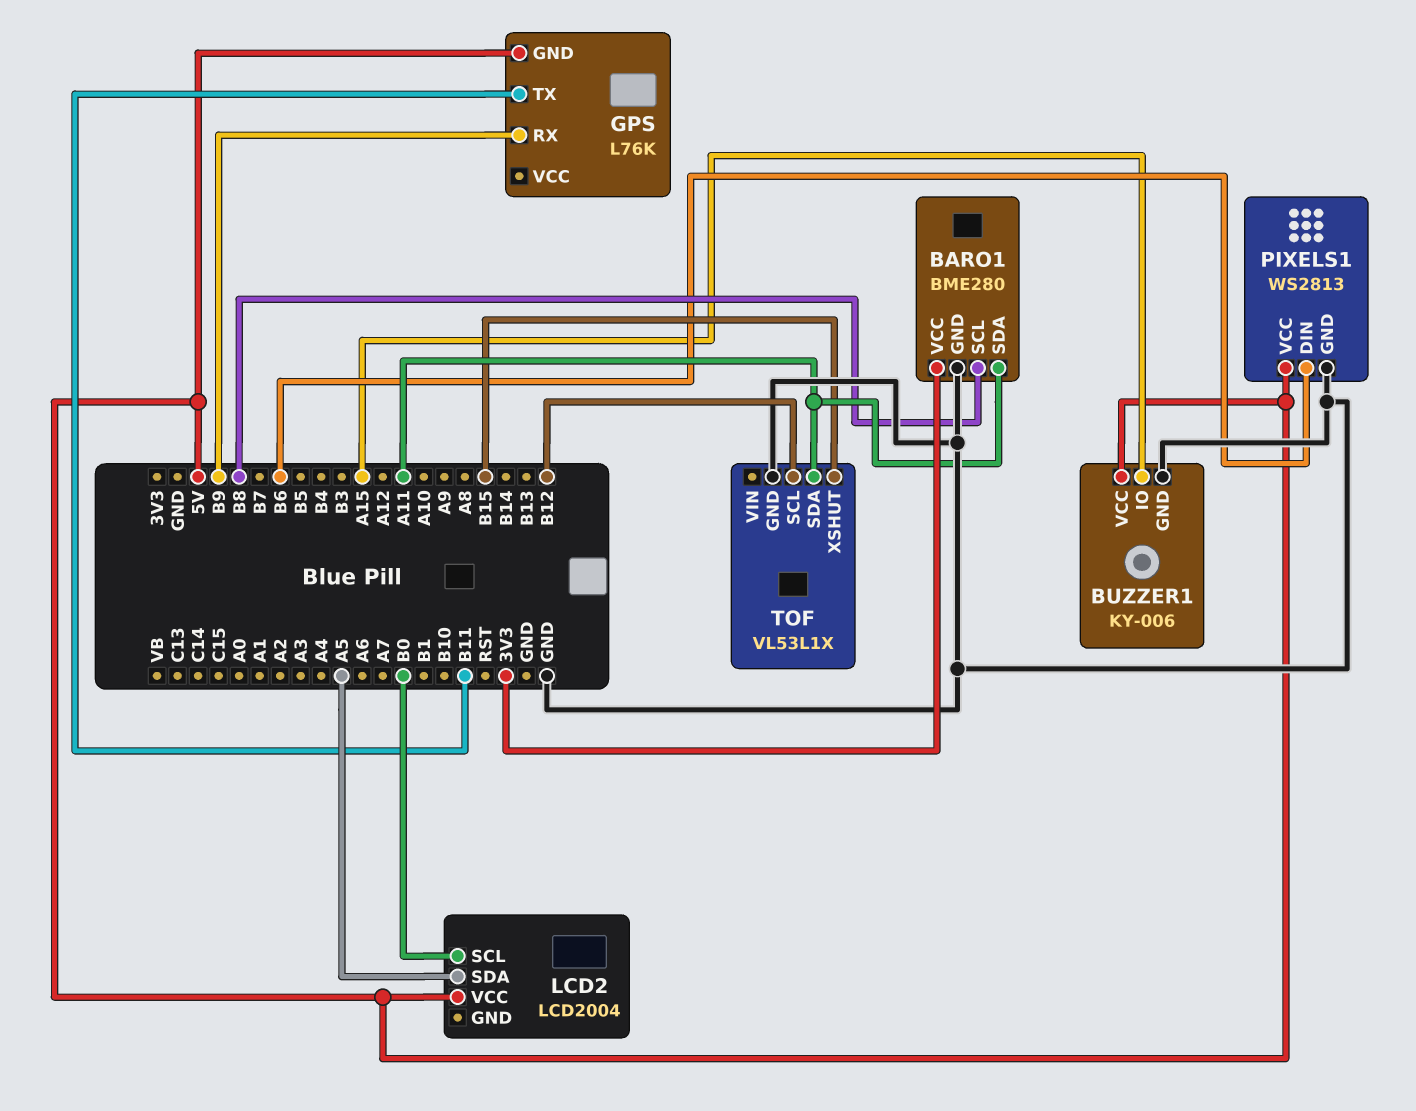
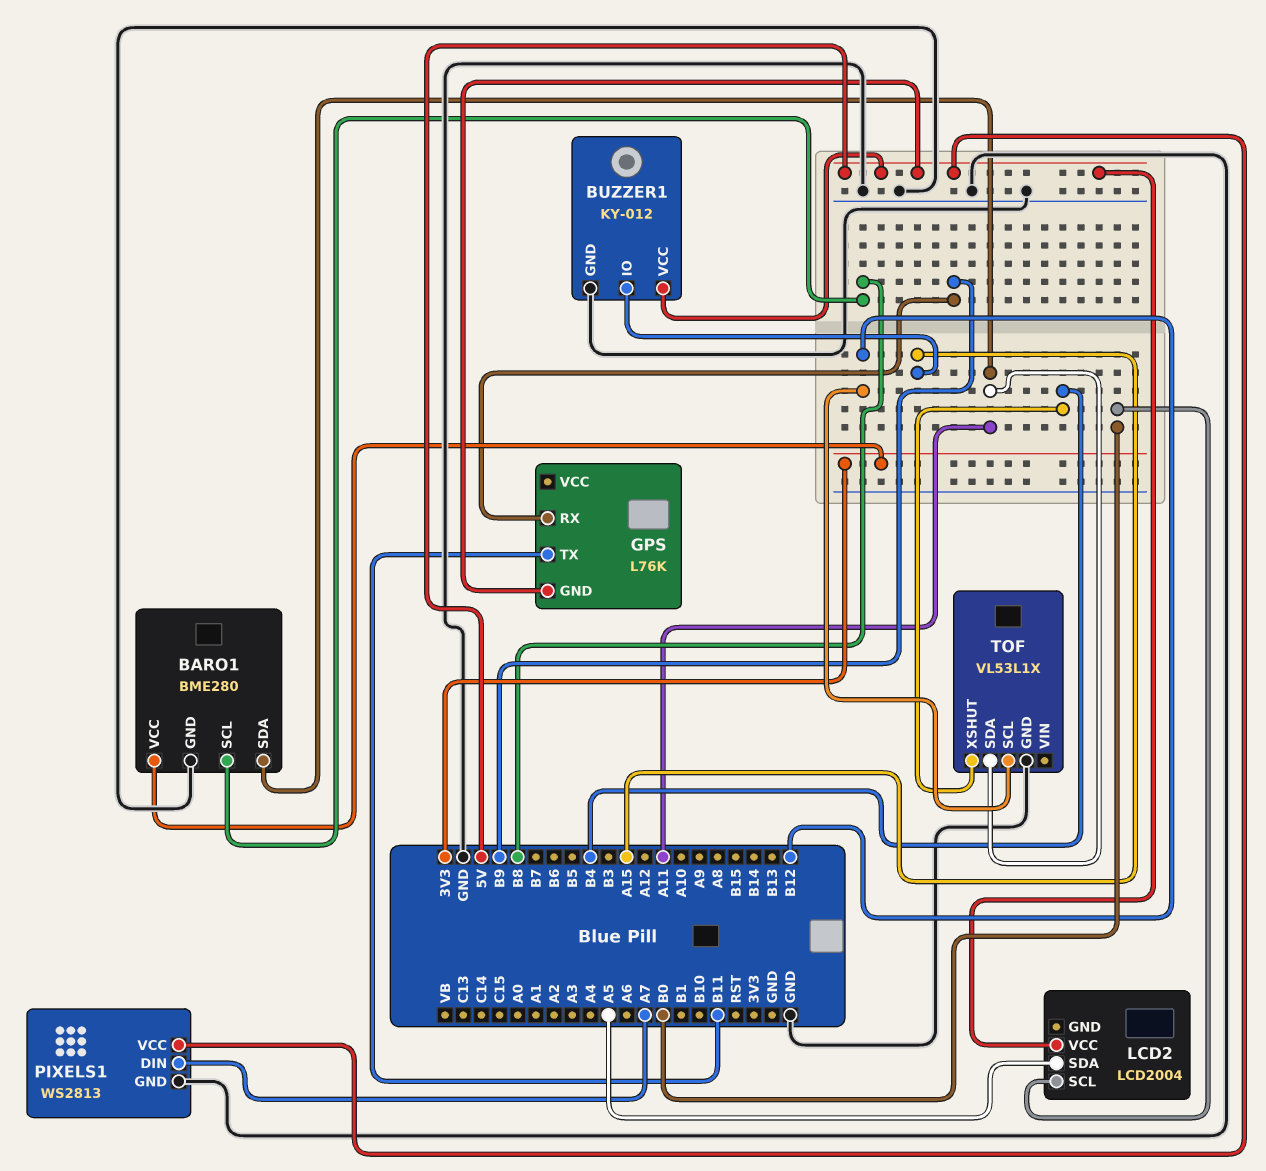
BUZZER1: KY-006 -> KY-012
PIXELS1 pin DIN: B6 -> A7
TOF pin XSHUT: B15 -> B4

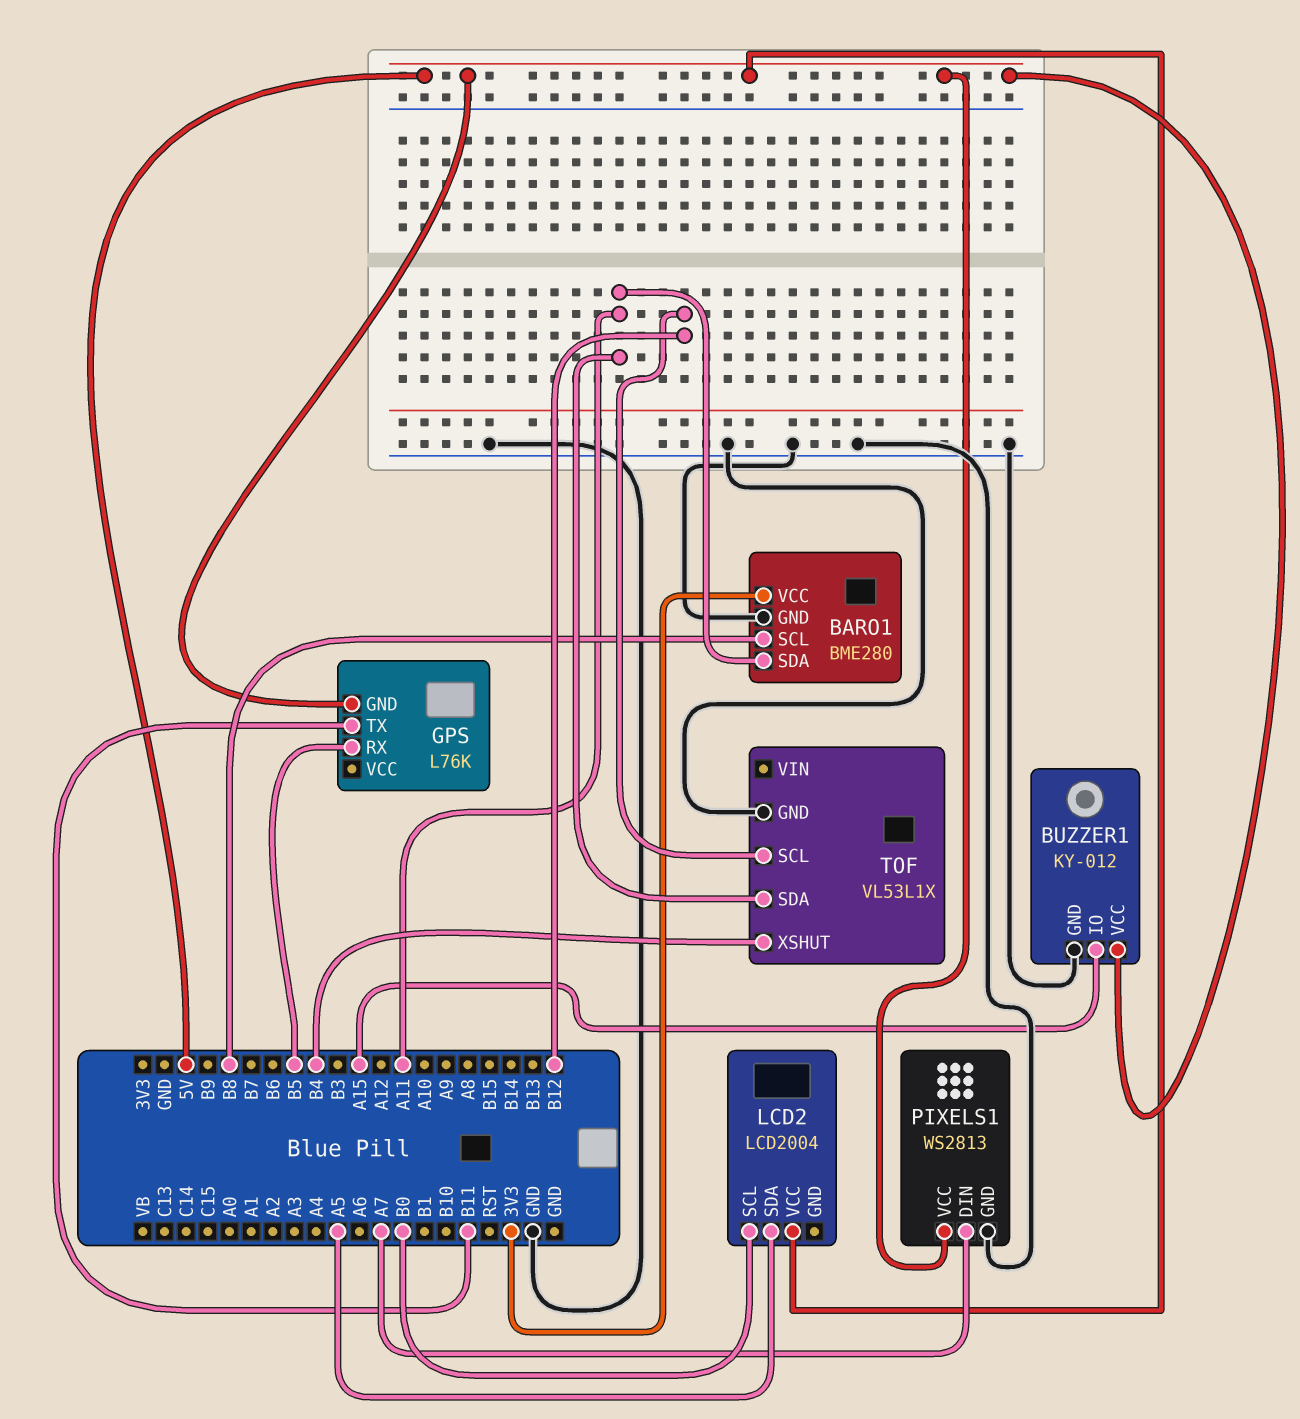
GPS pin RX: B9 -> B5

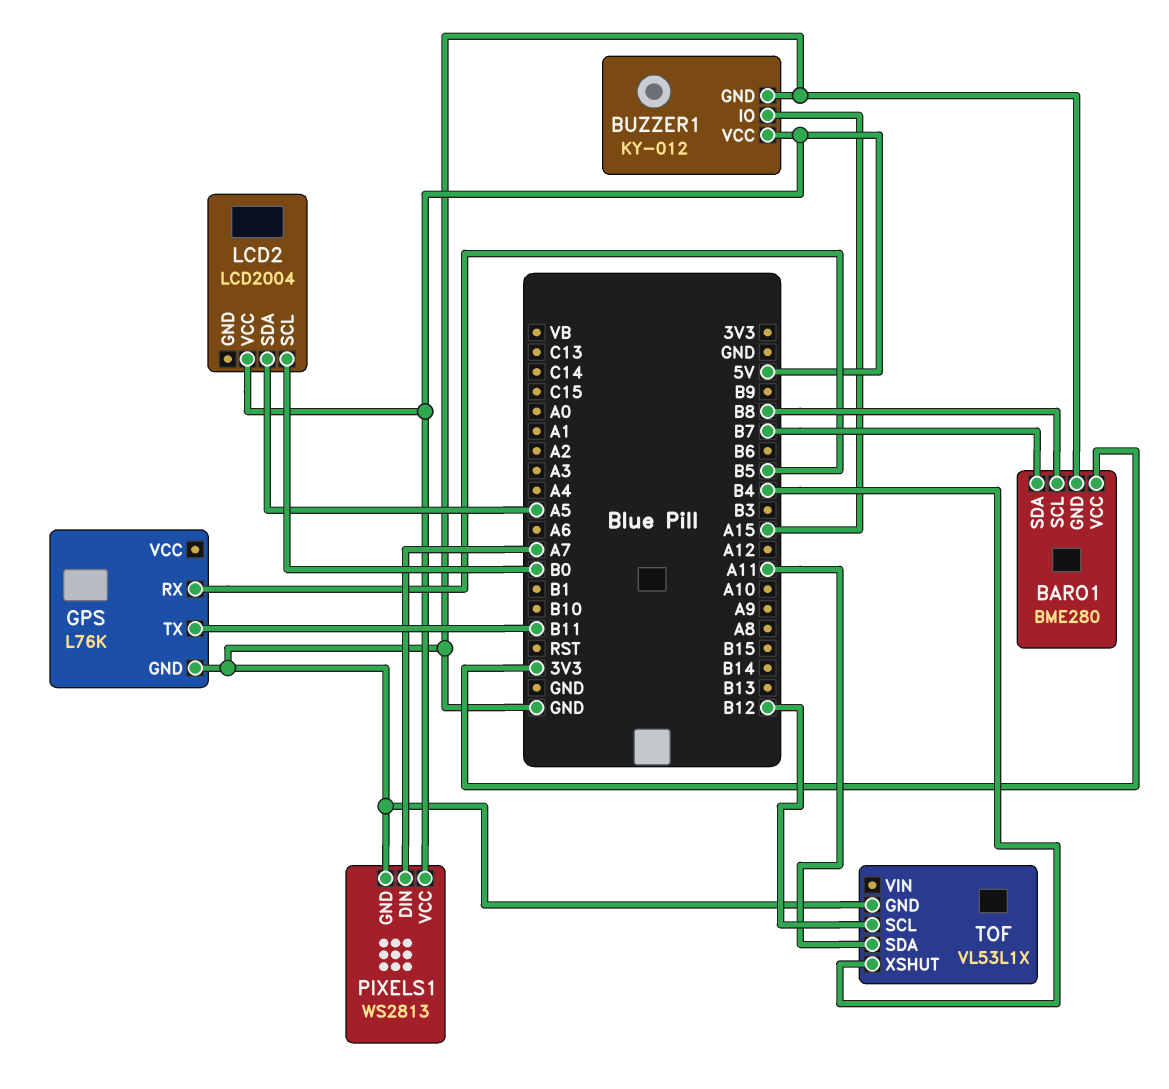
BARO1 pin SDA: A11 -> B7
GPS pin GND: 5V -> GND

